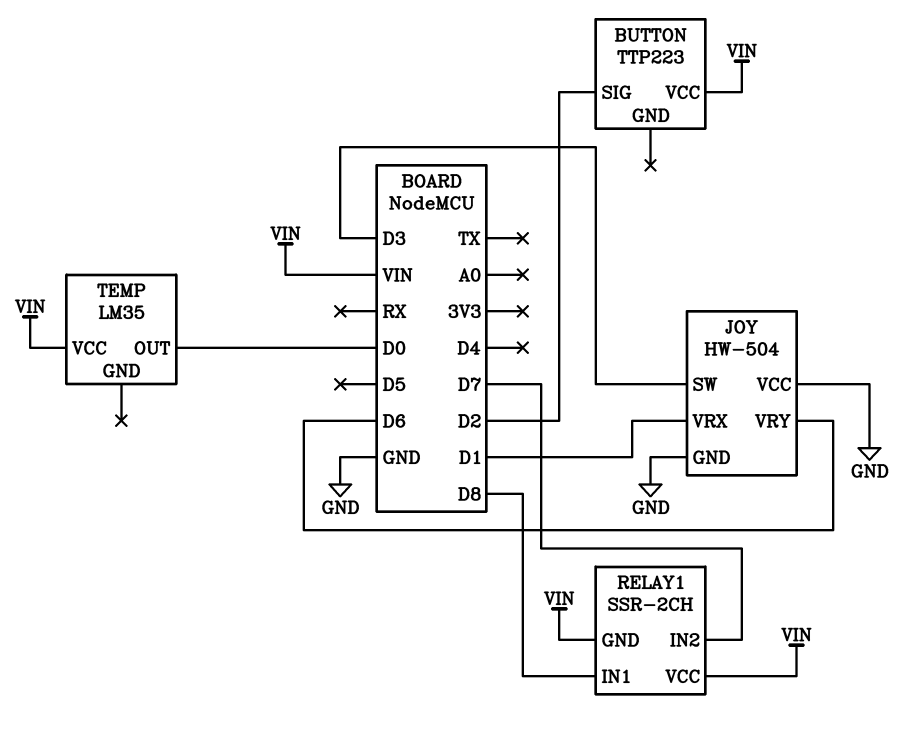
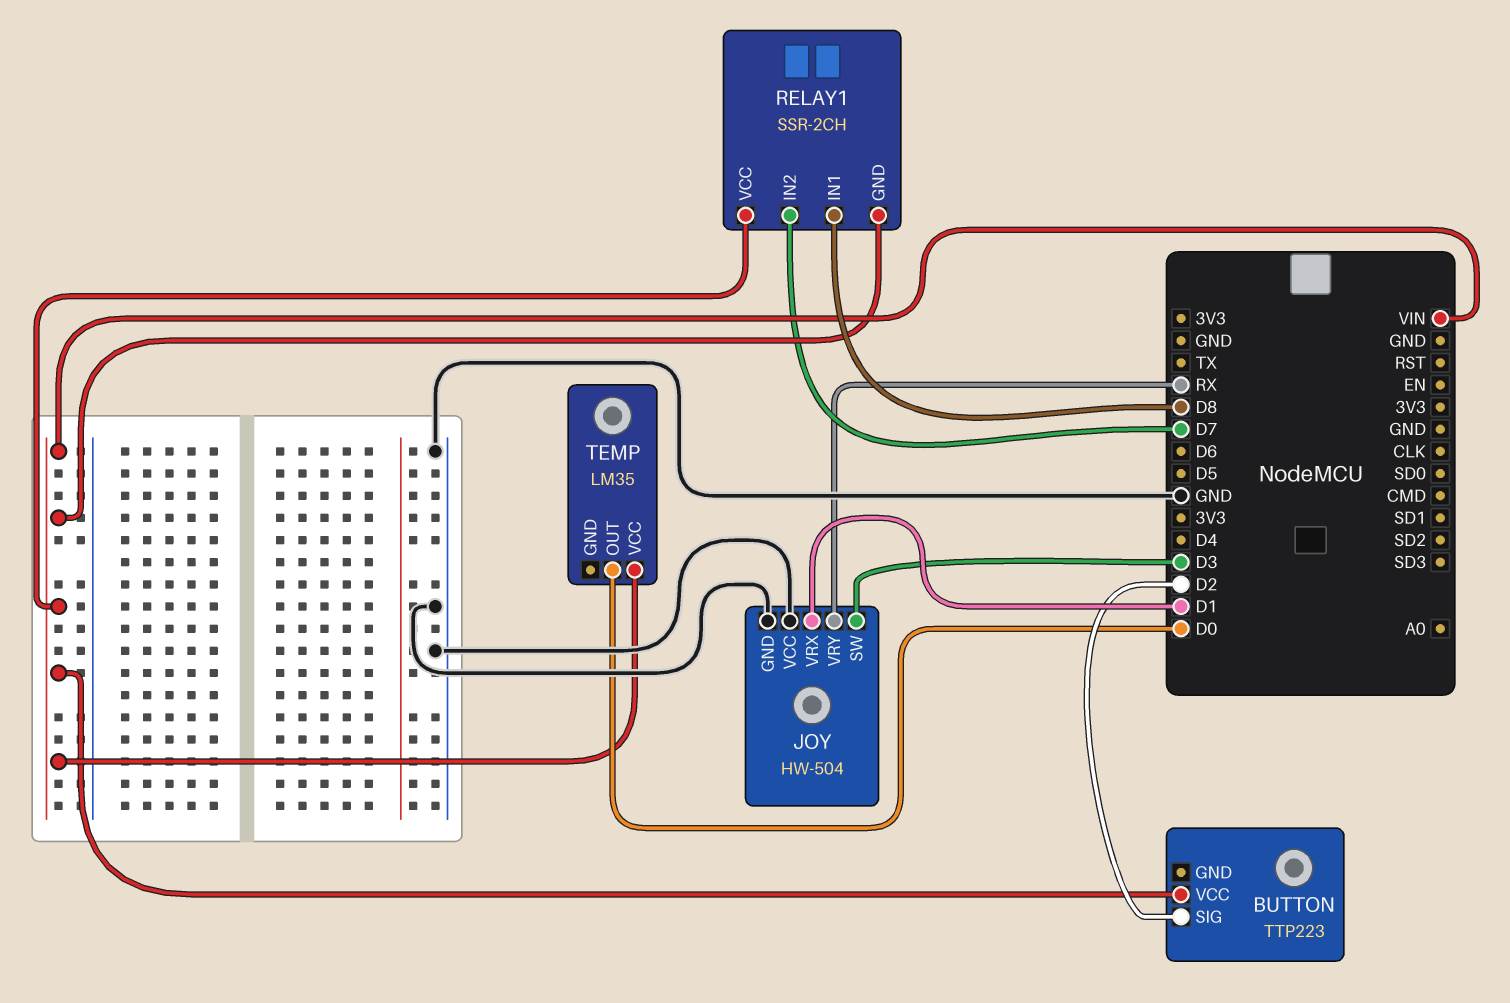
JOY pin VRY: D6 -> RX

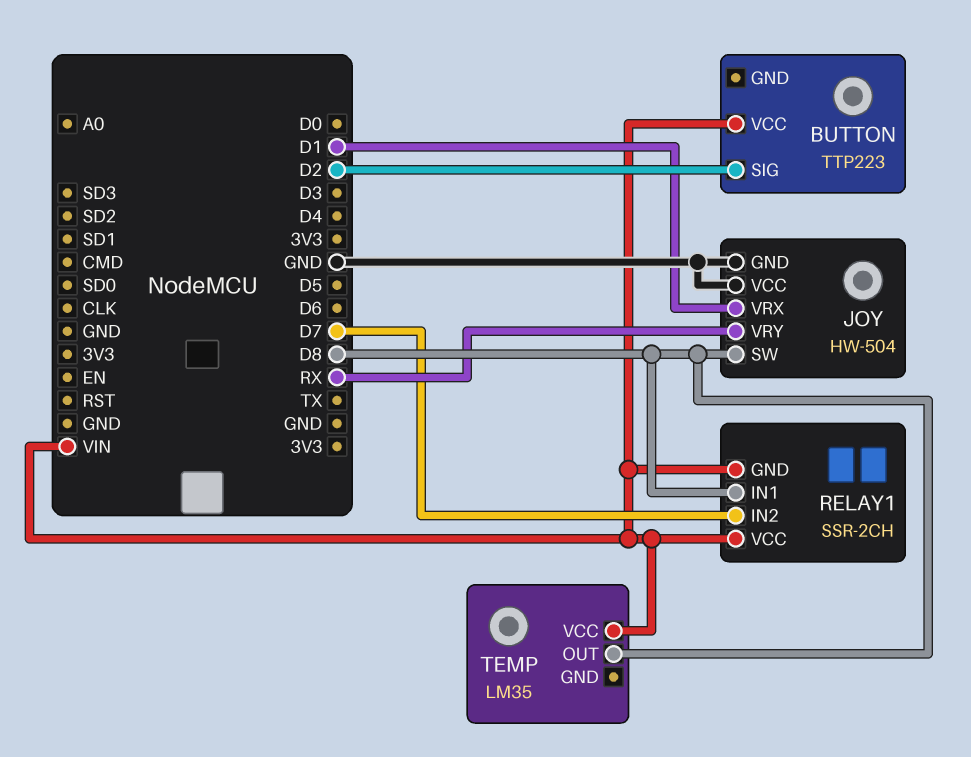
JOY pin SW: D3 -> D8
TEMP pin OUT: D0 -> D8

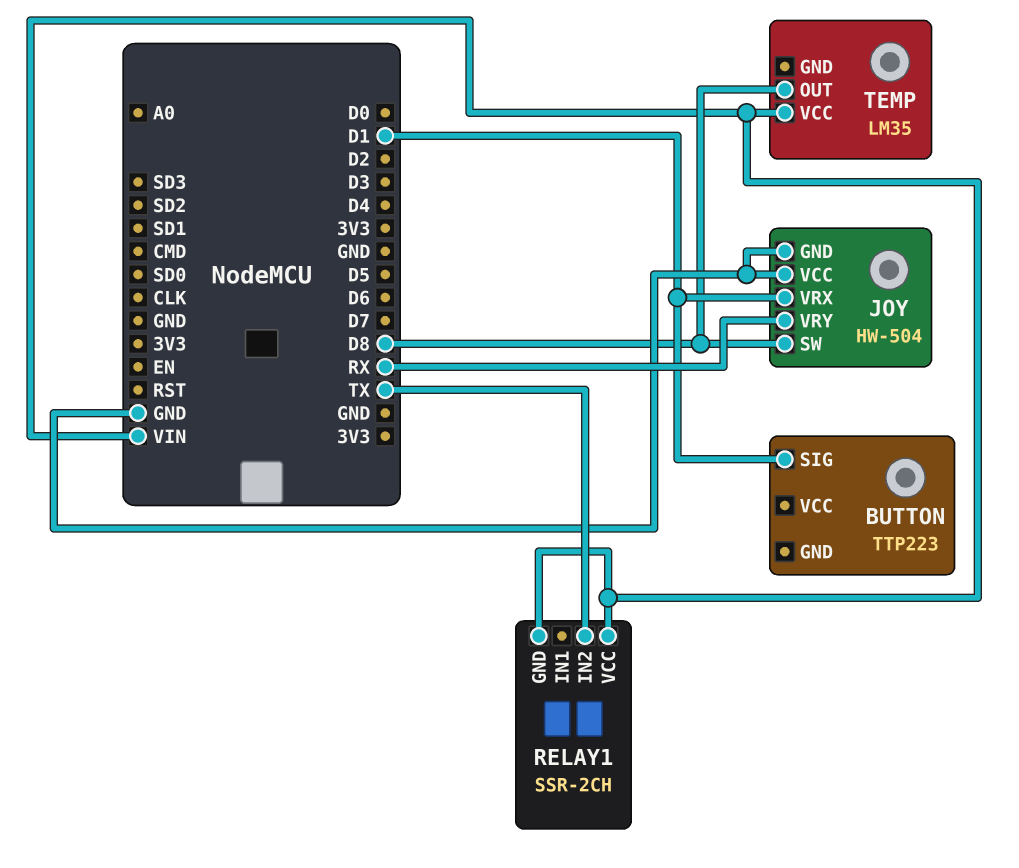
BUTTON pin SIG: D2 -> D1
BUTTON pin VCC: VIN -> none
RELAY1 pin IN1: D8 -> none
RELAY1 pin IN2: D7 -> TX

